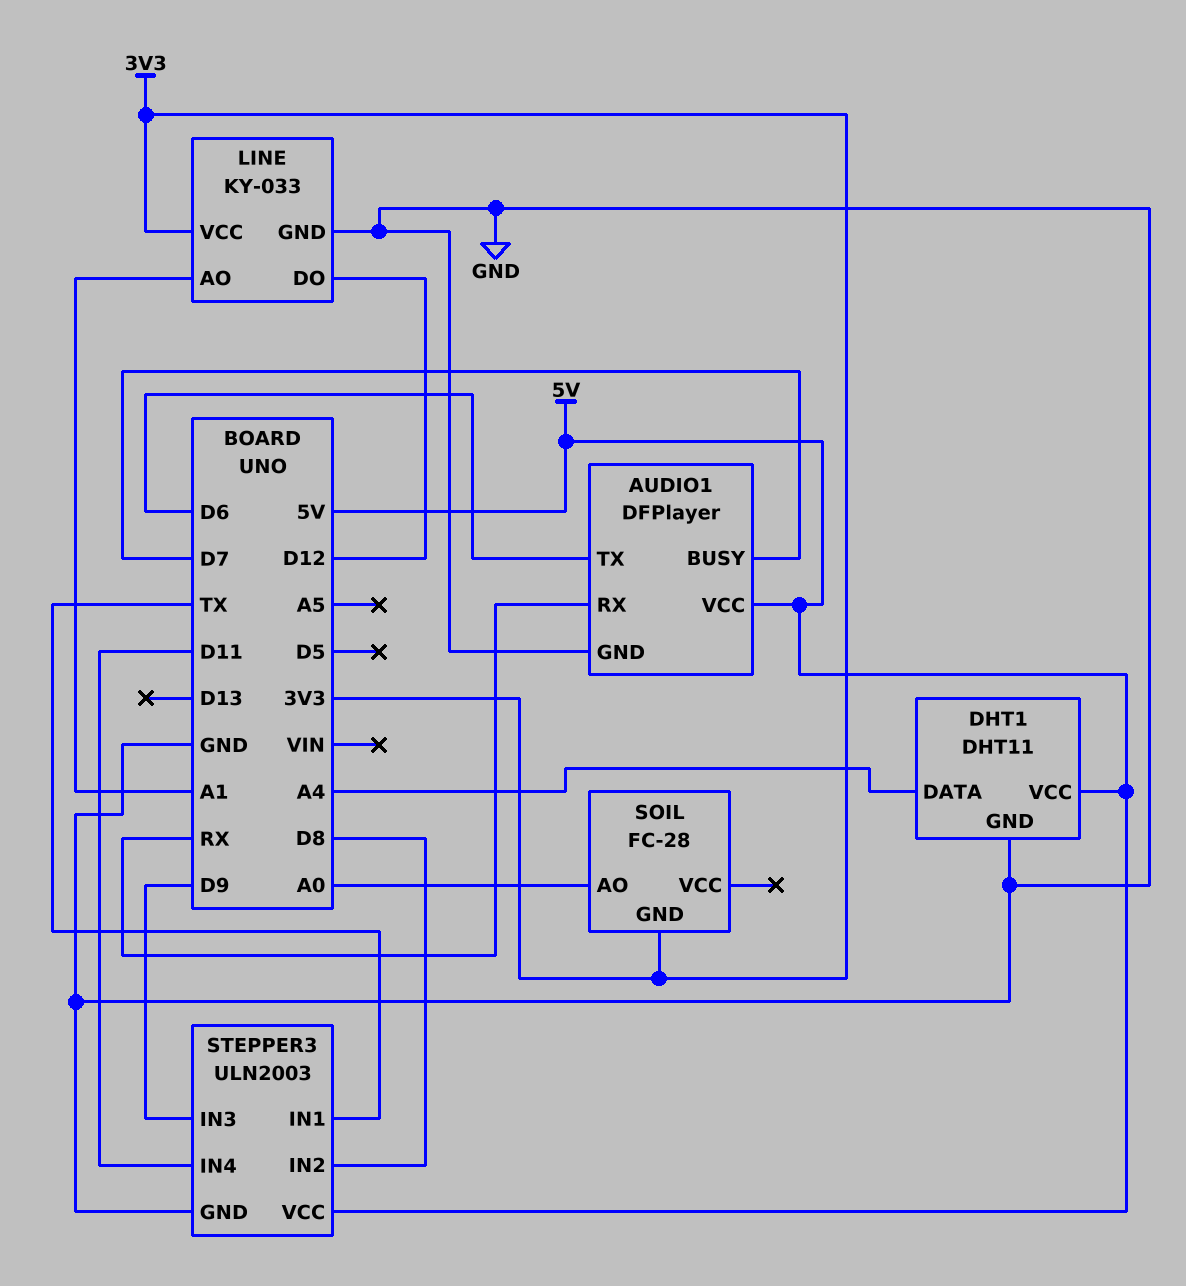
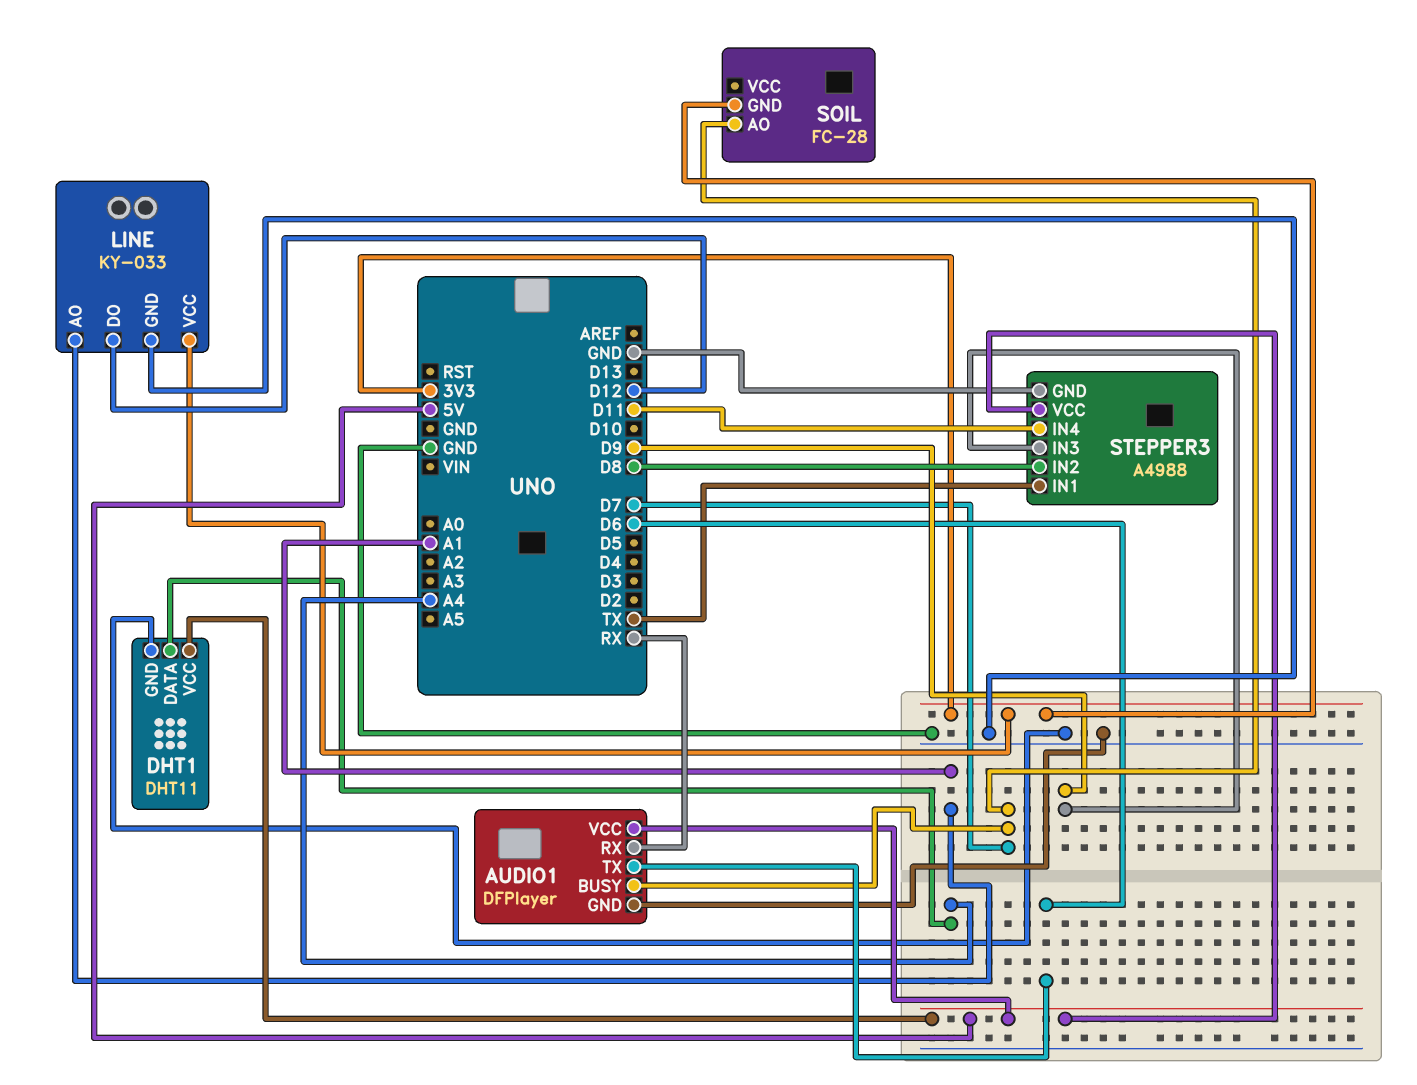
SOIL pin AO: A0 -> D7
STEPPER3: ULN2003 -> A4988

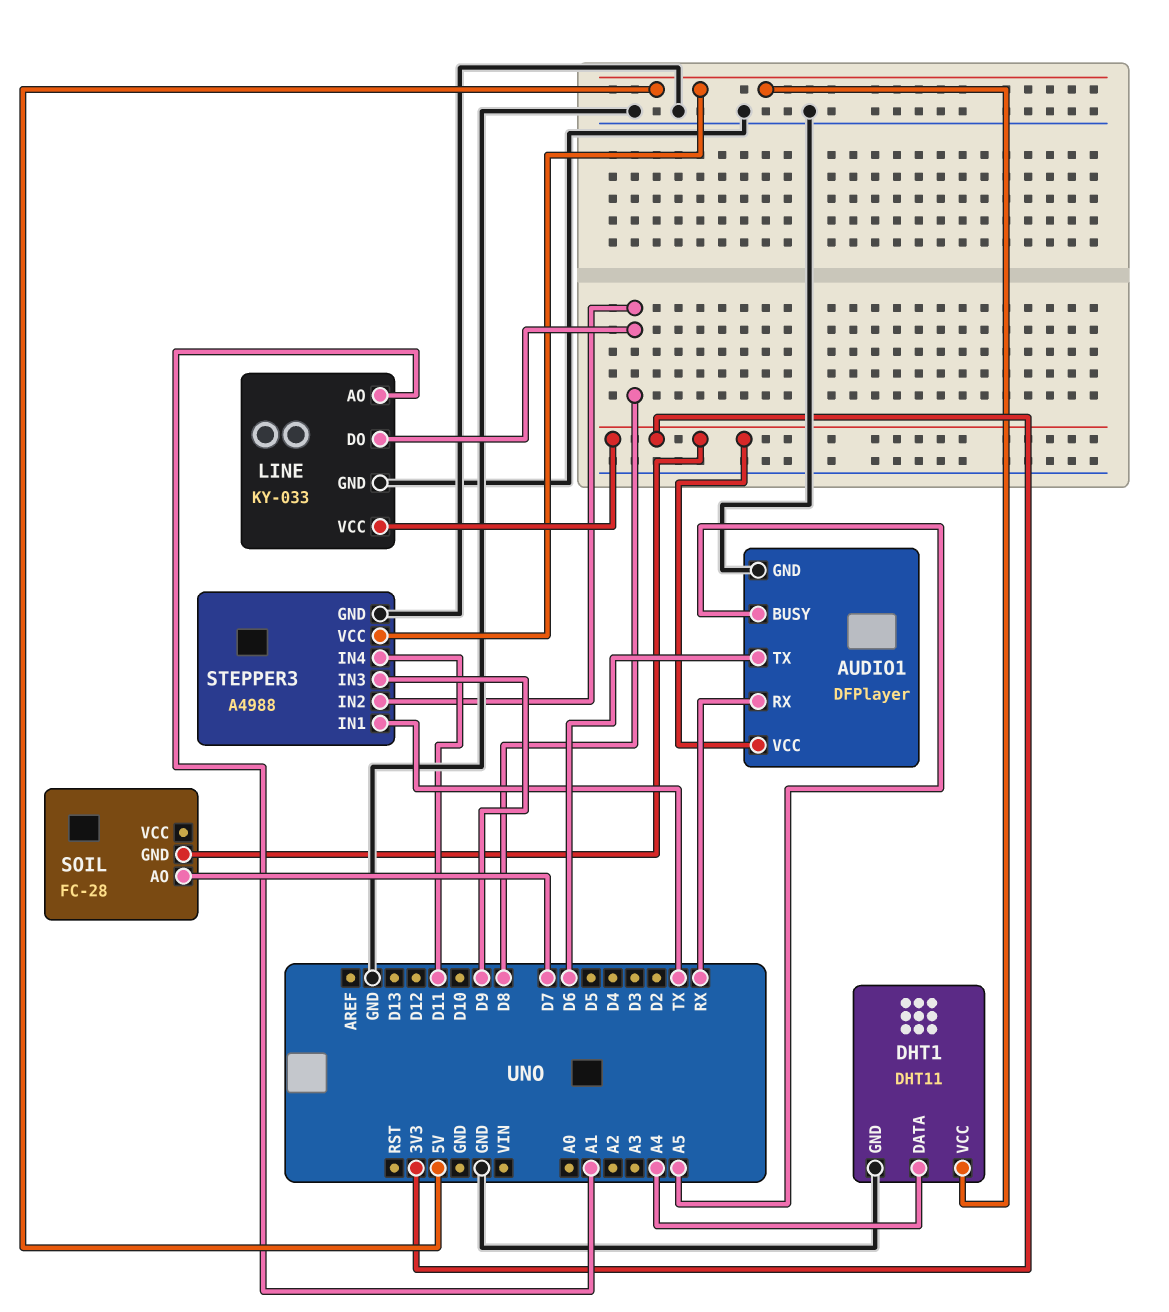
AUDIO1 pin BUSY: D7 -> A5
AUDIO1 pin VCC: 5V -> 3V3
LINE pin DO: D12 -> D8

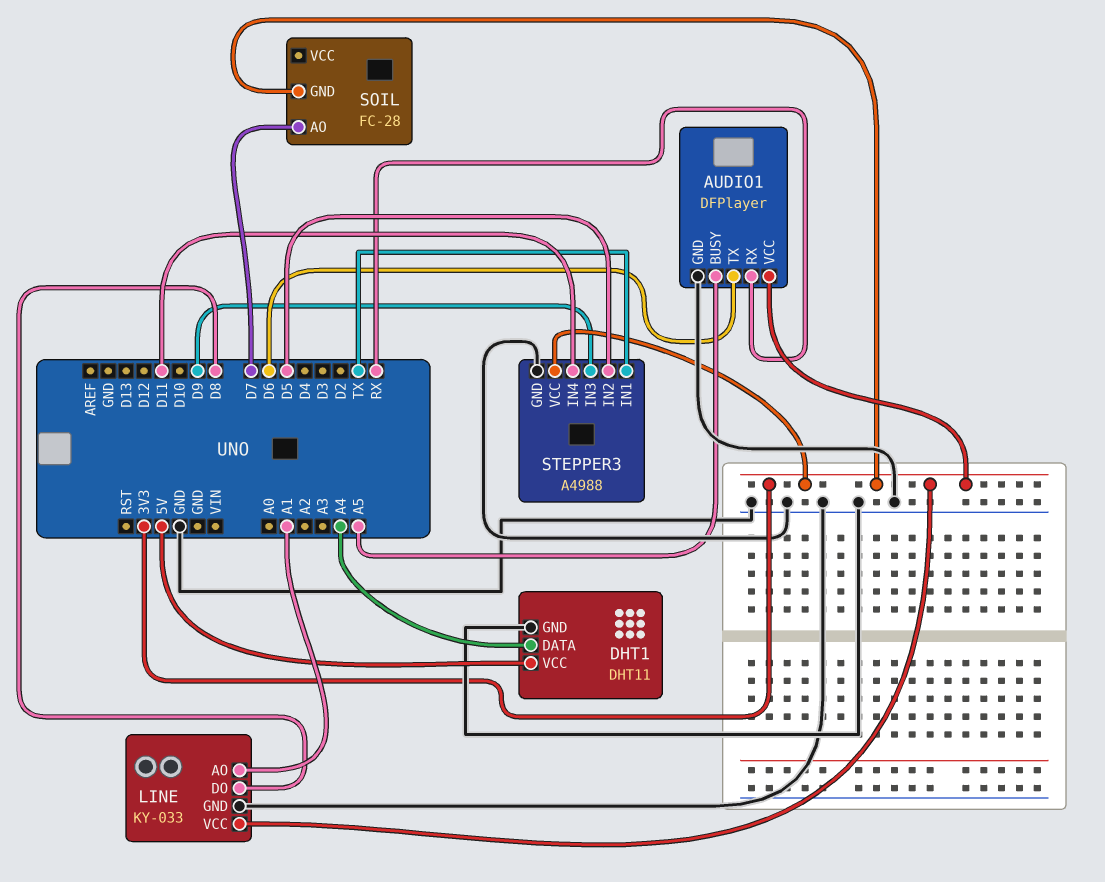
STEPPER3 pin IN2: D8 -> D5
STEPPER3 pin VCC: 5V -> 3V3

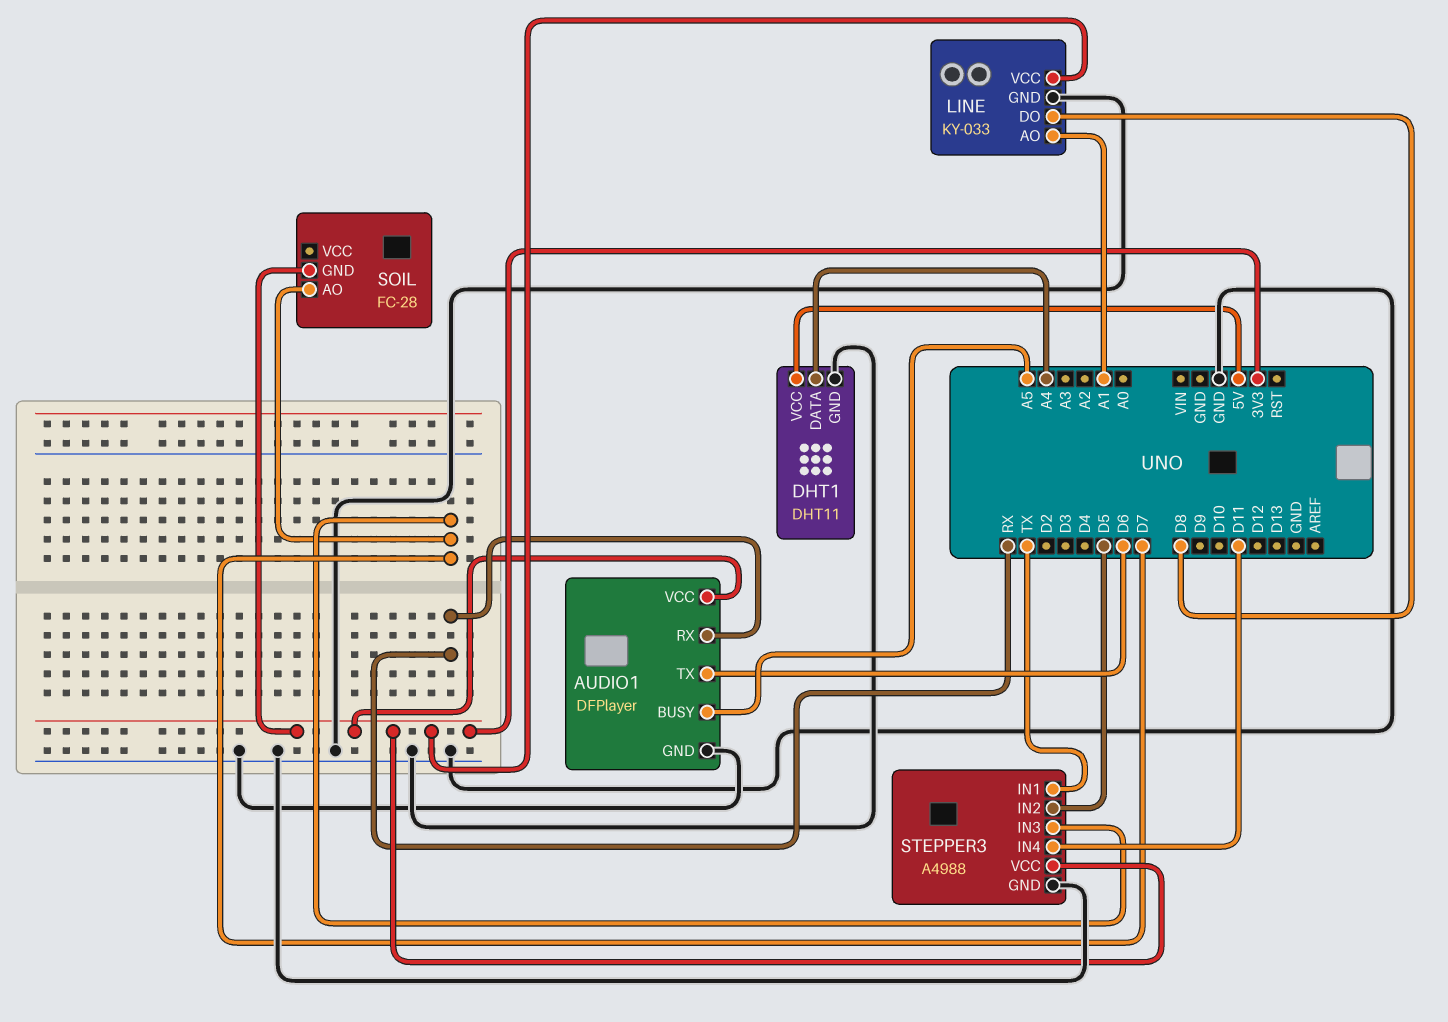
STEPPER3 pin IN3: D9 -> D7

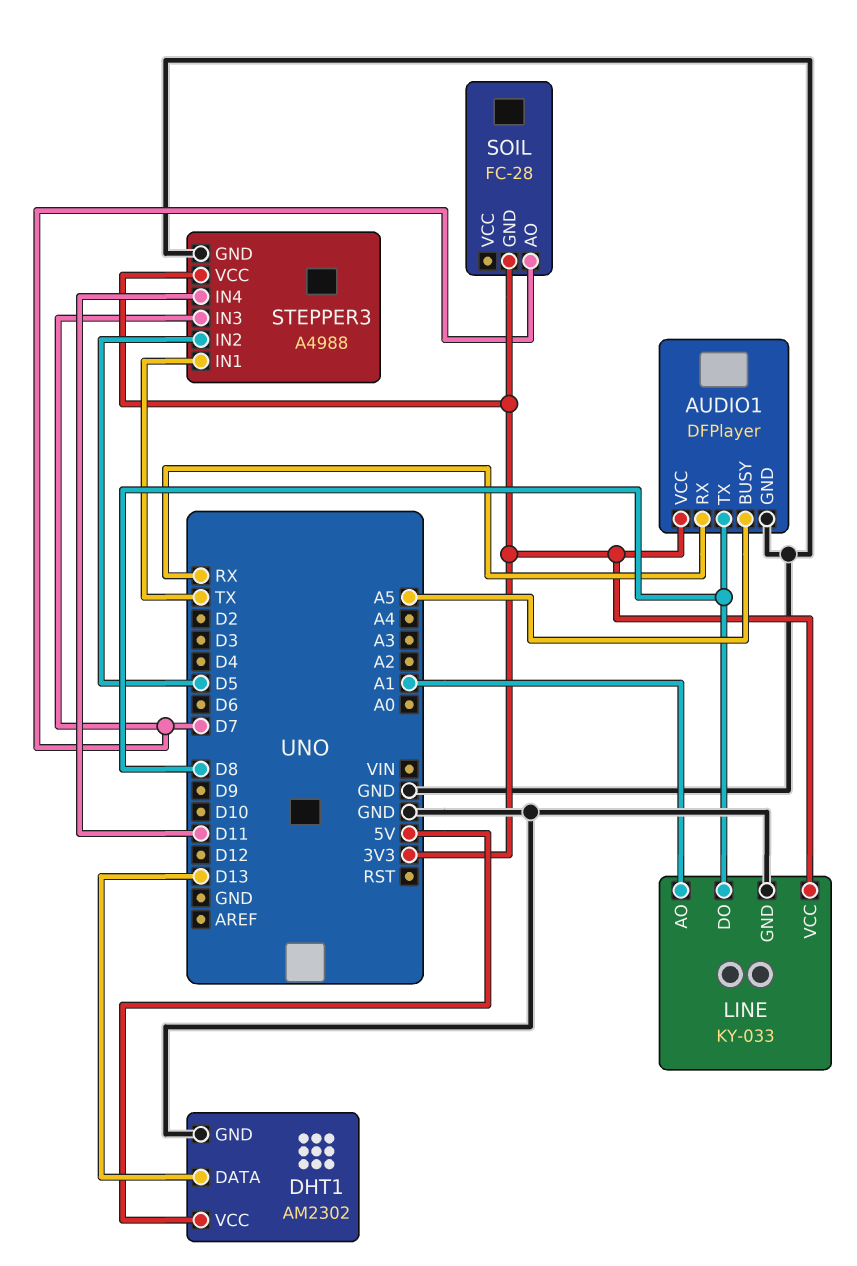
AUDIO1 pin TX: D6 -> D8
DHT1: DHT11 -> AM2302
DHT1 pin DATA: A4 -> D13

